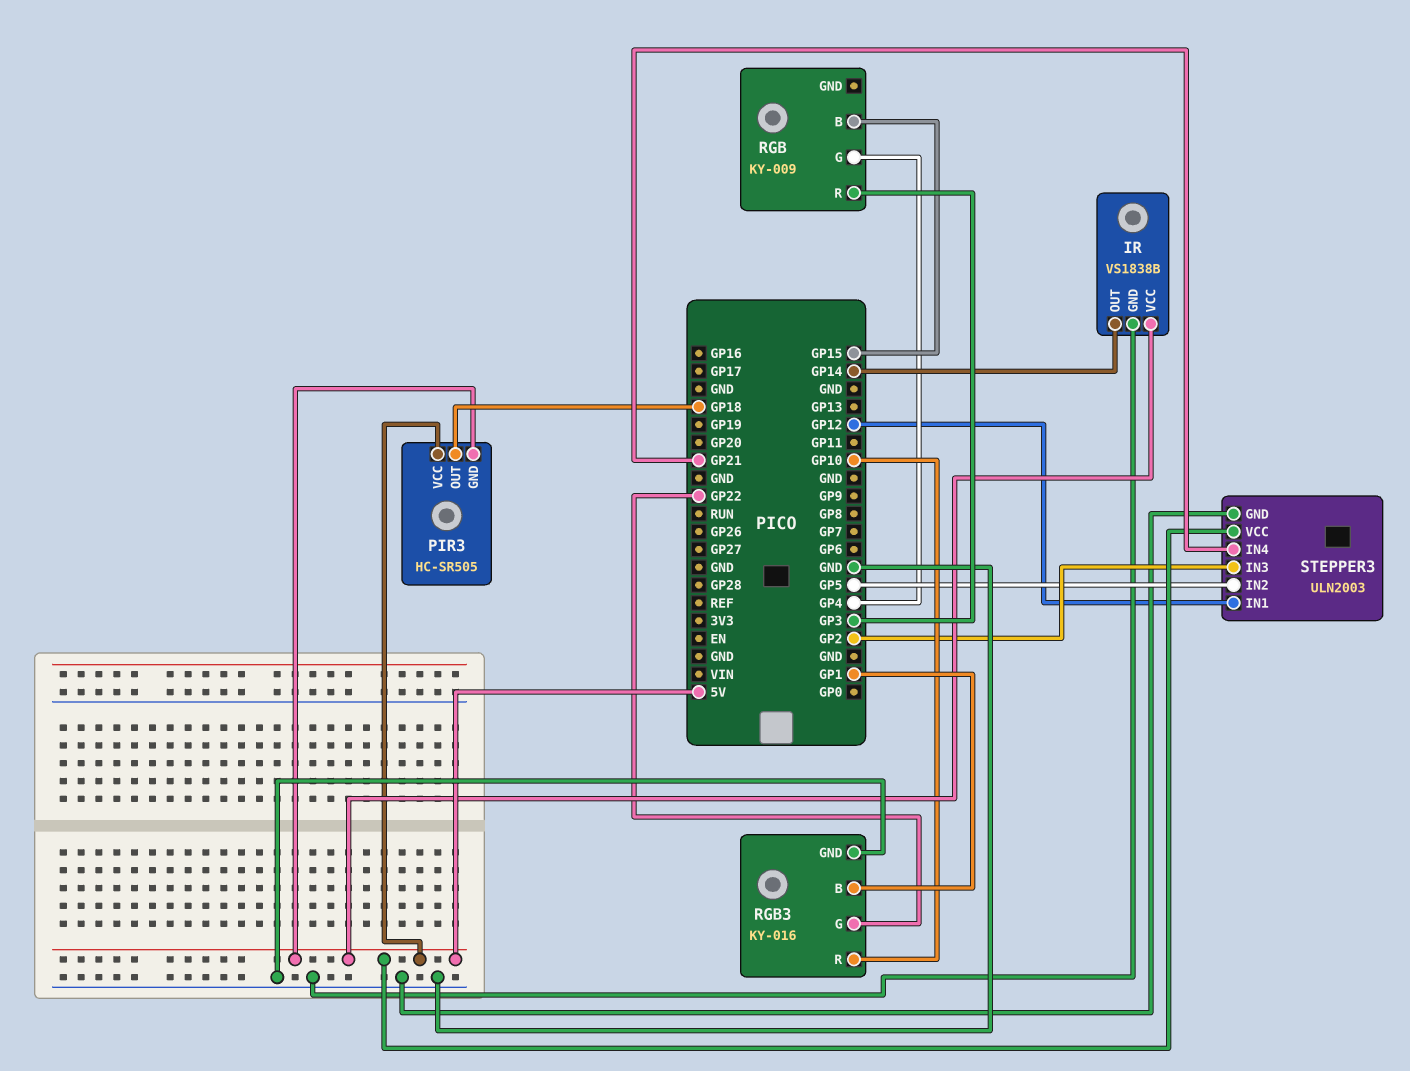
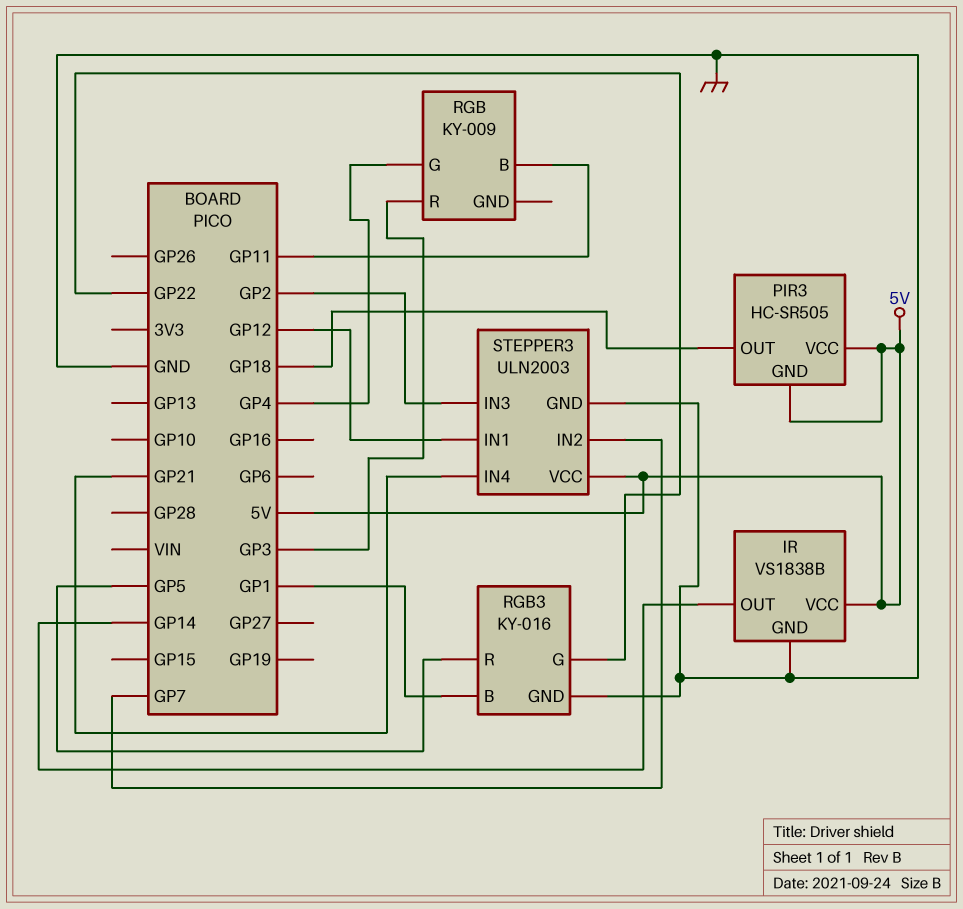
RGB pin B: GP15 -> GP11
RGB3 pin R: GP10 -> GP5
STEPPER3 pin IN2: GP5 -> GP7

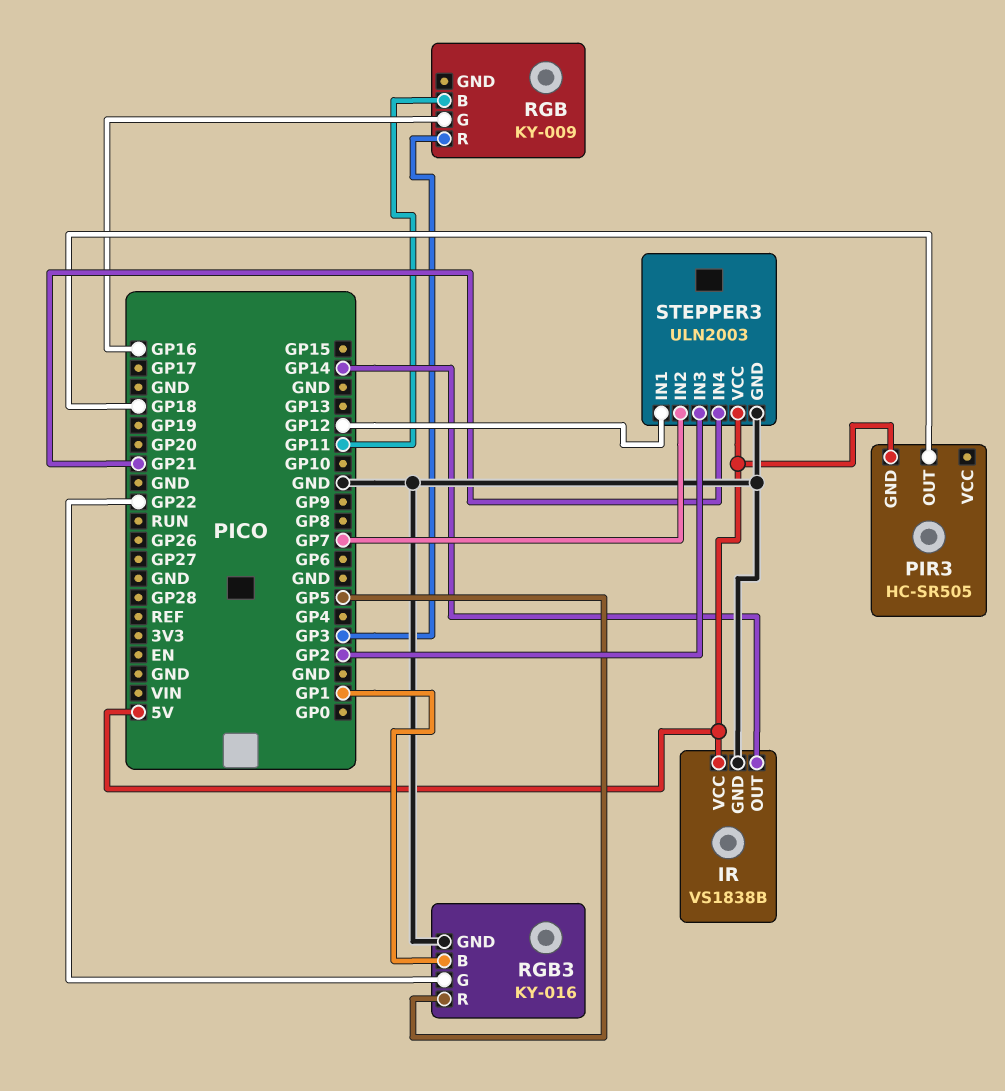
PIR3 pin VCC: 5V -> none
RGB pin G: GP4 -> GP16

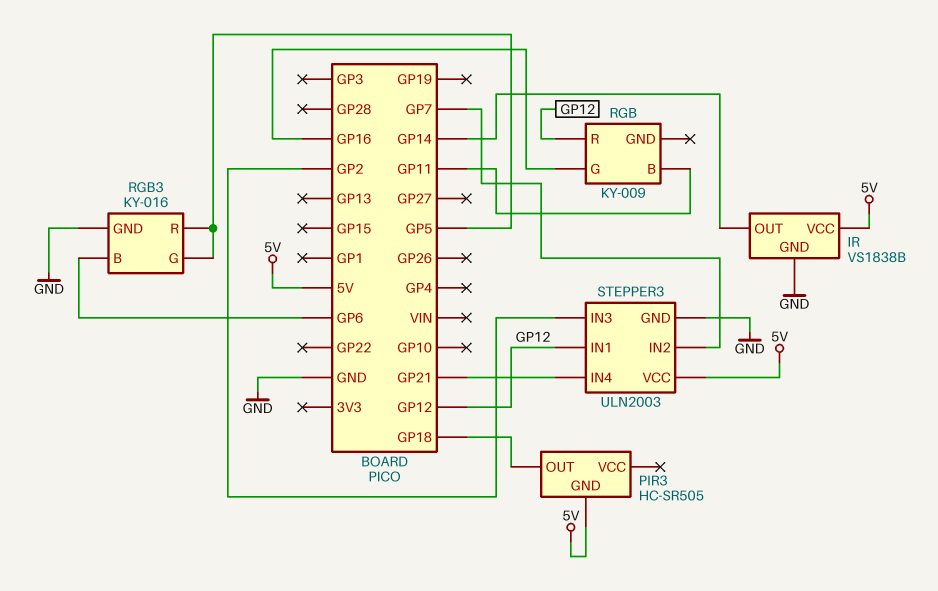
RGB pin R: GP3 -> GP12
RGB3 pin B: GP1 -> GP6
RGB3 pin G: GP22 -> GP5

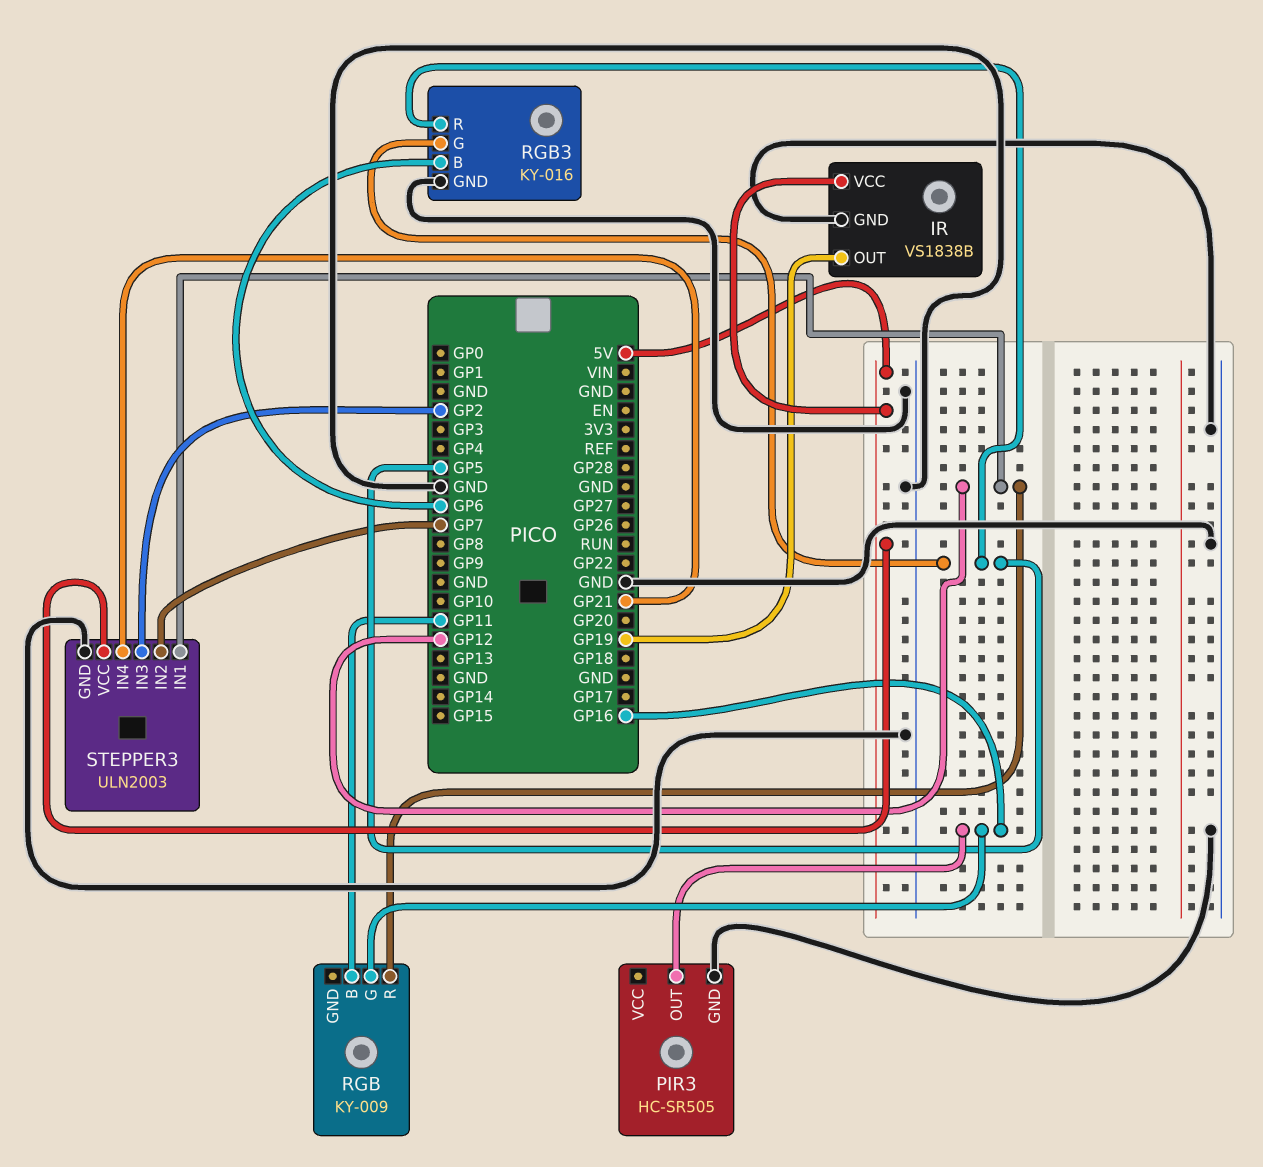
IR pin OUT: GP14 -> GP19
PIR3 pin GND: 5V -> GND
PIR3 pin OUT: GP18 -> GP16

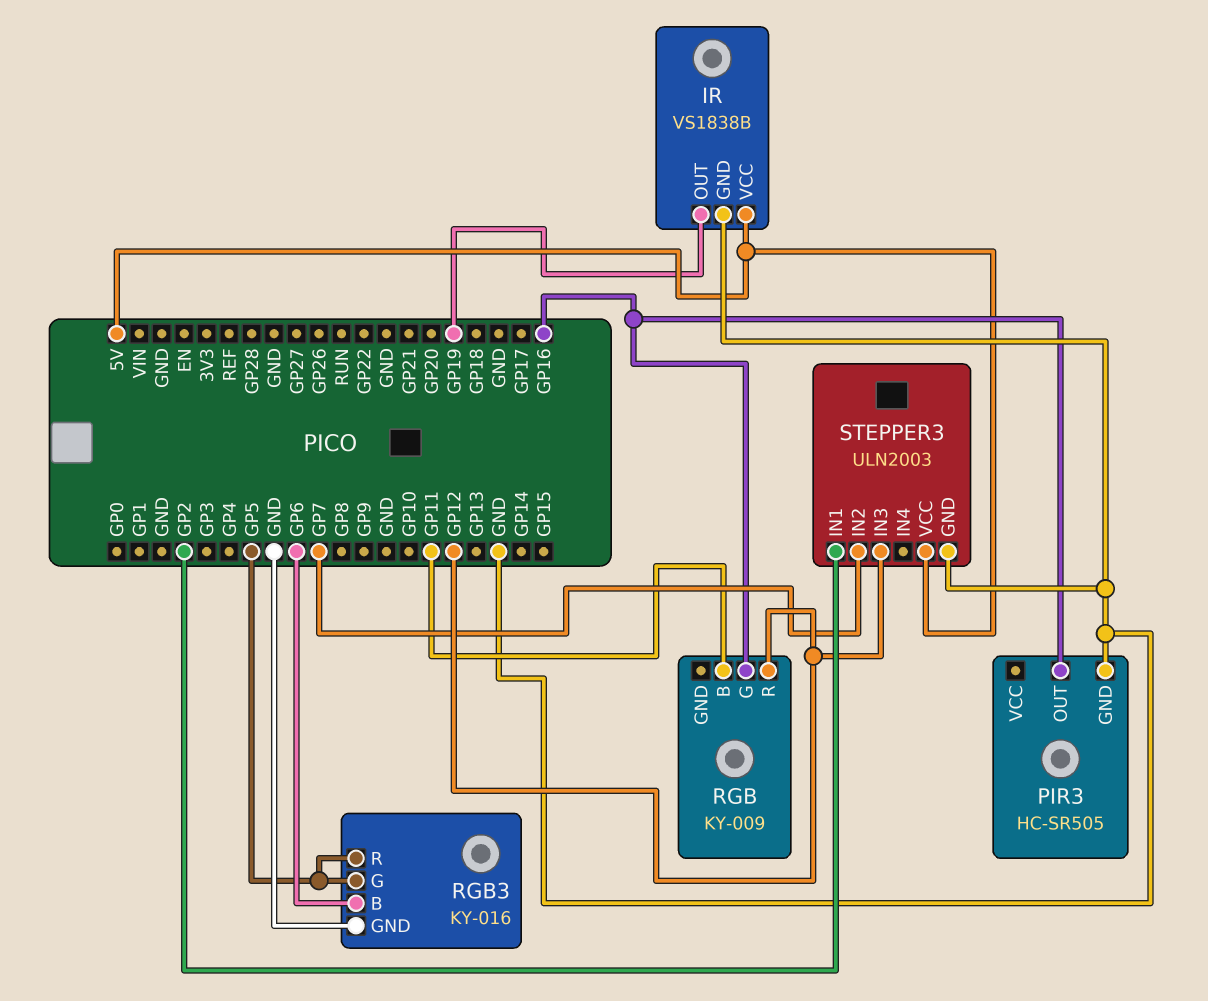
STEPPER3 pin IN1: GP12 -> GP2
STEPPER3 pin IN3: GP2 -> GP12
STEPPER3 pin IN4: GP21 -> none

